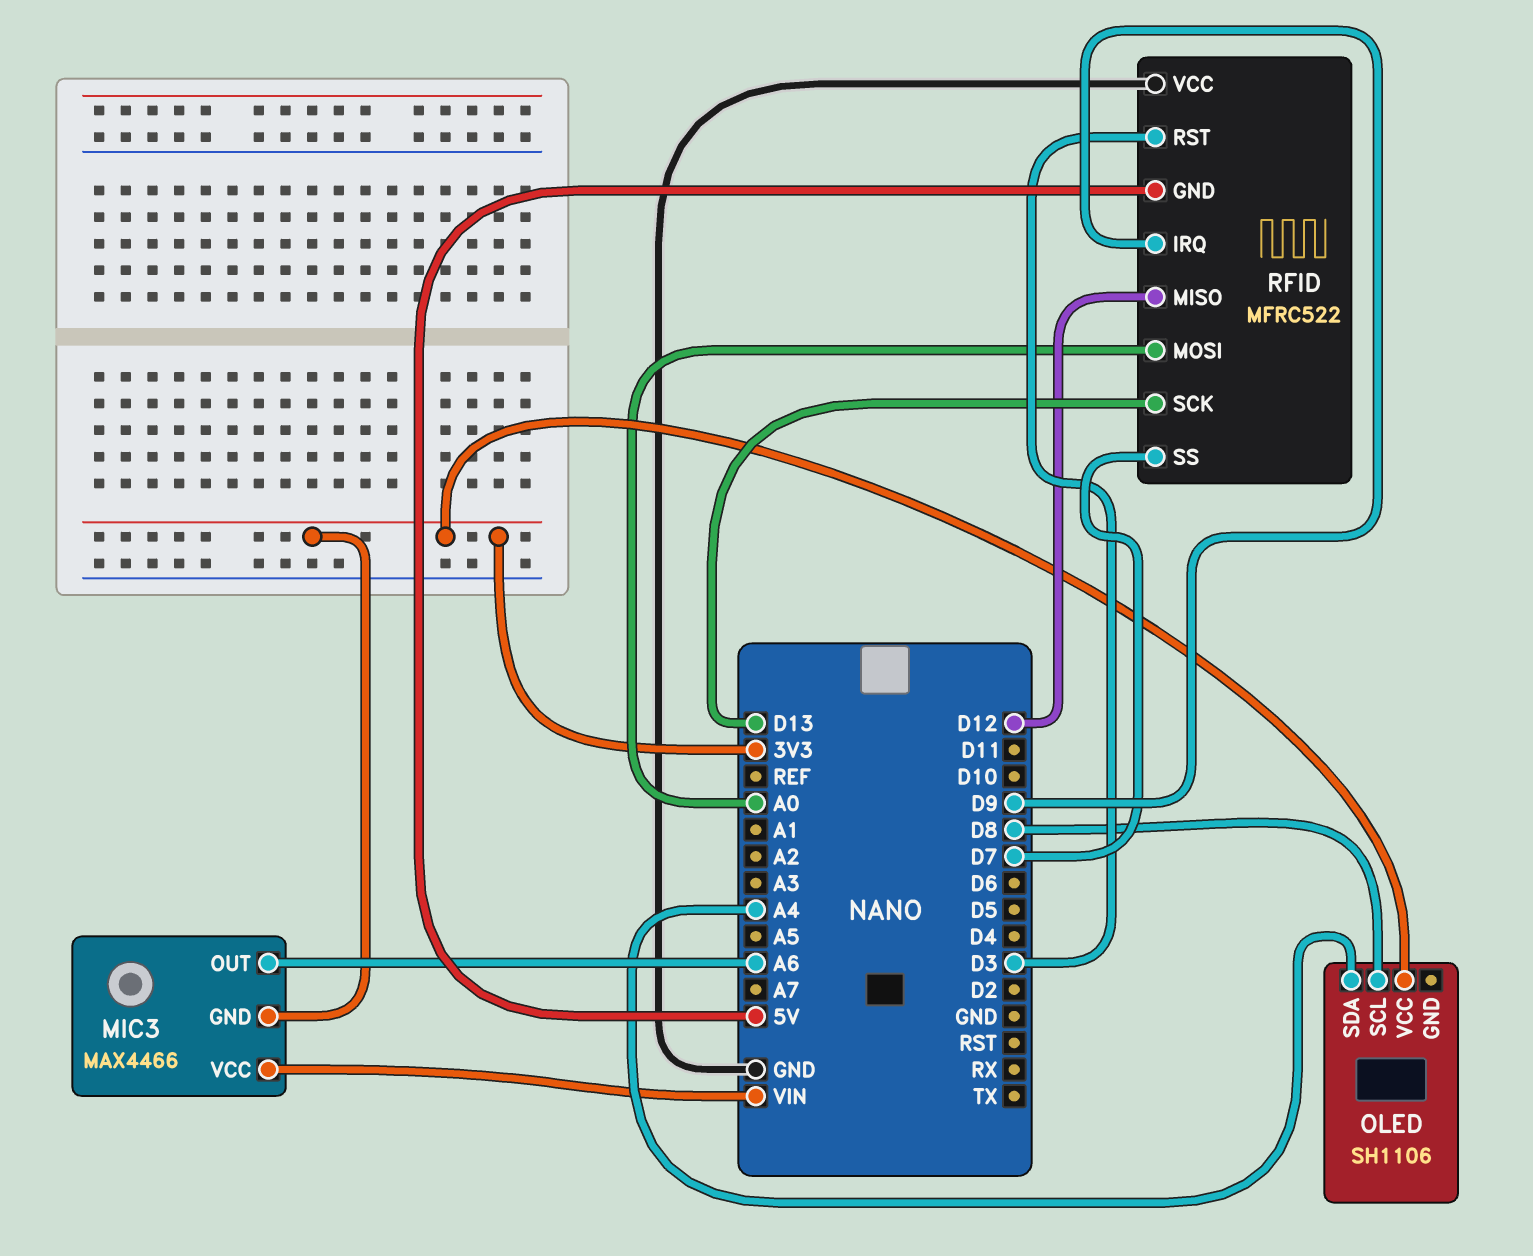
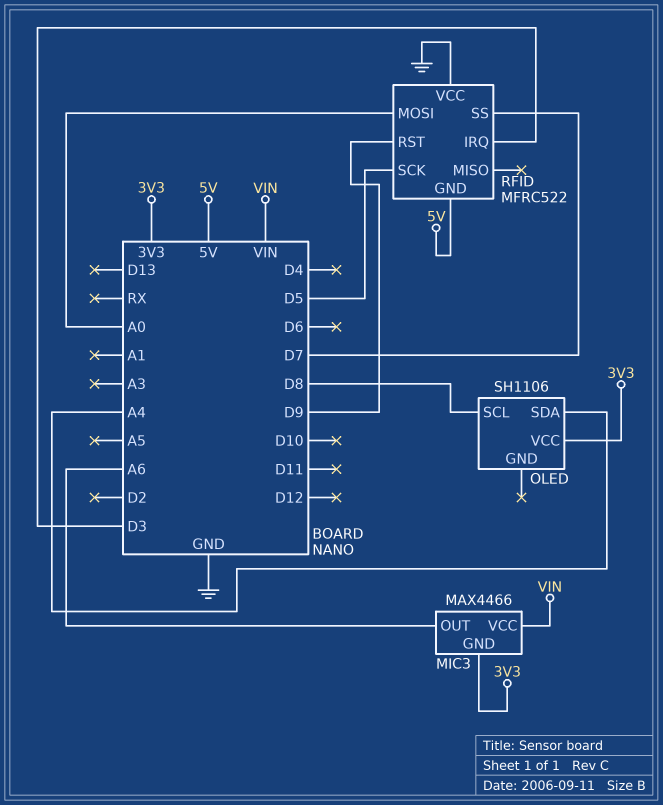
RFID pin IRQ: D9 -> D3
RFID pin MISO: D12 -> none
RFID pin RST: D3 -> D9
RFID pin SCK: D13 -> D5

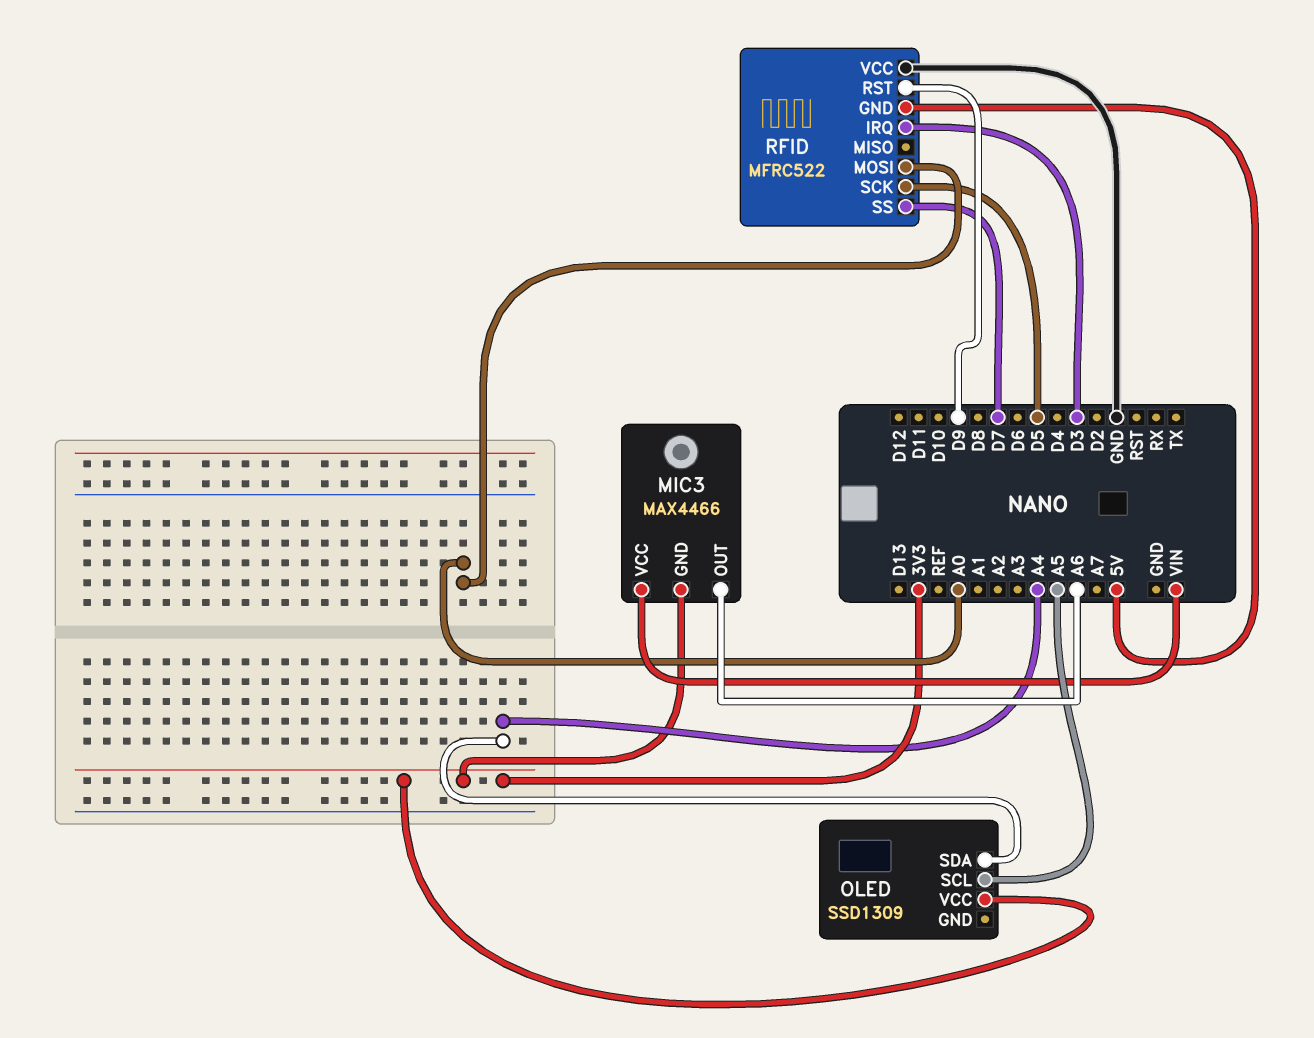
OLED: SH1106 -> SSD1309
OLED pin SCL: D8 -> A5

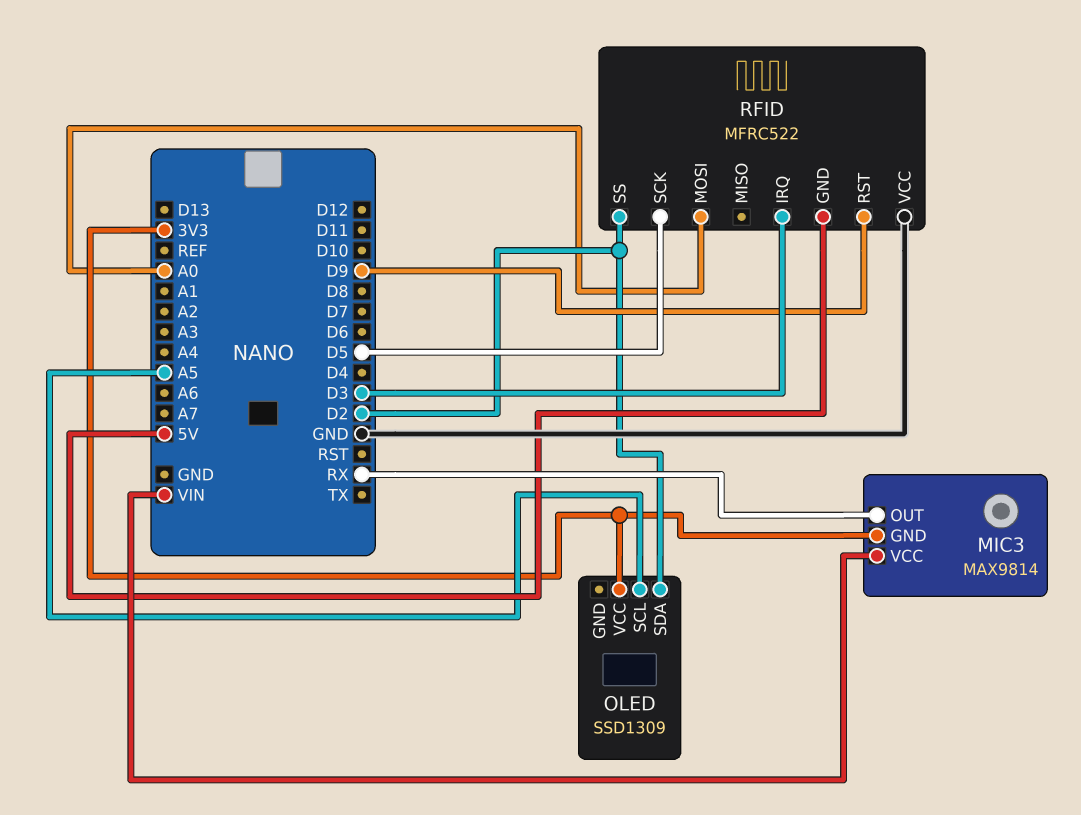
MIC3: MAX4466 -> MAX9814
MIC3 pin OUT: A6 -> RX
OLED pin SDA: A4 -> D2
RFID pin SS: D7 -> D2

